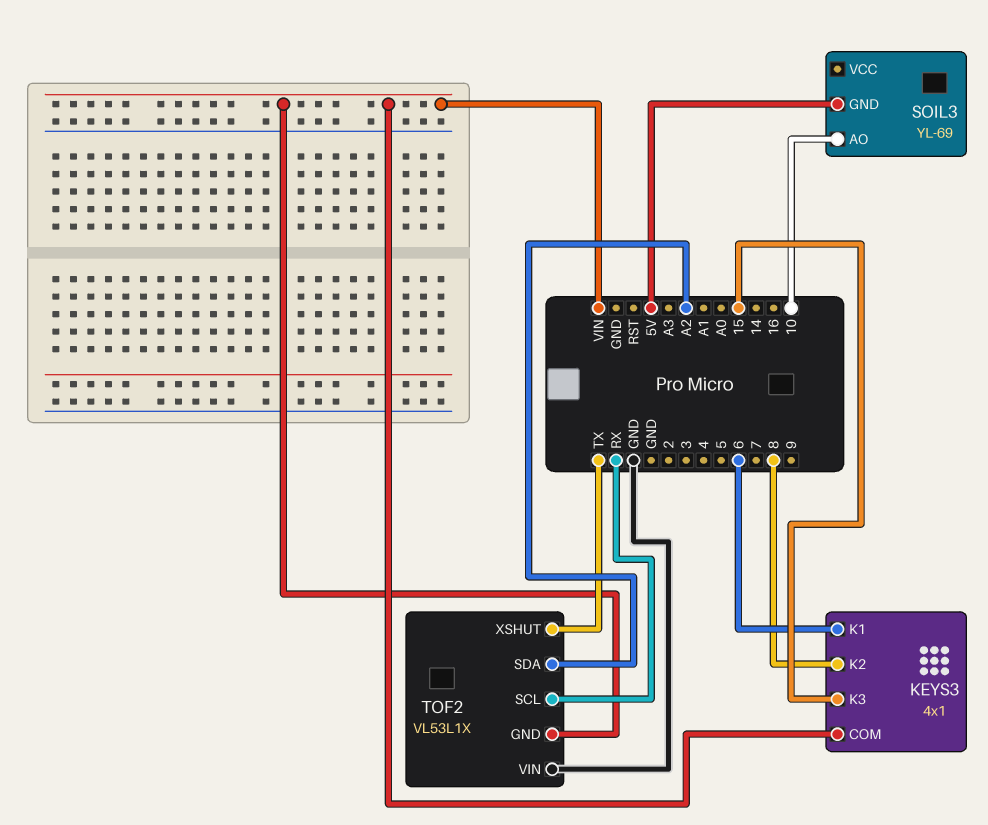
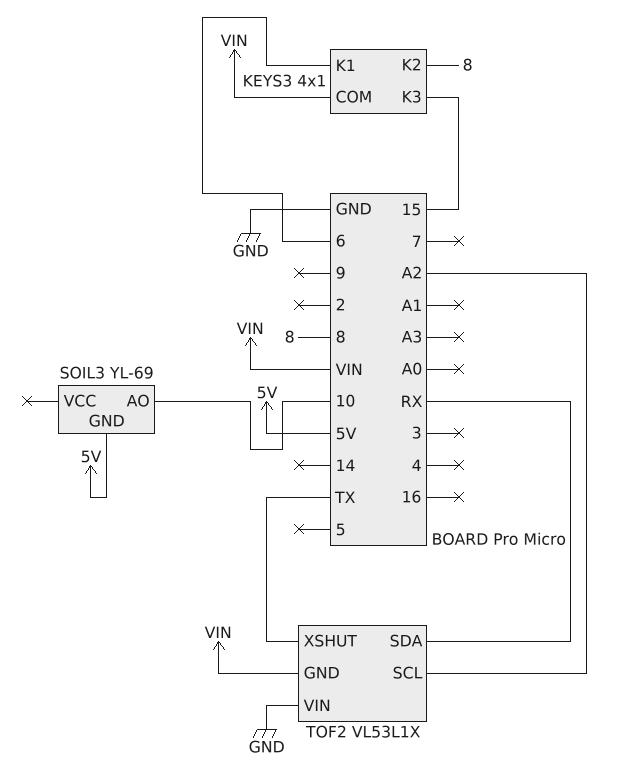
TOF2 pin SCL: RX -> A2
TOF2 pin SDA: A2 -> RX

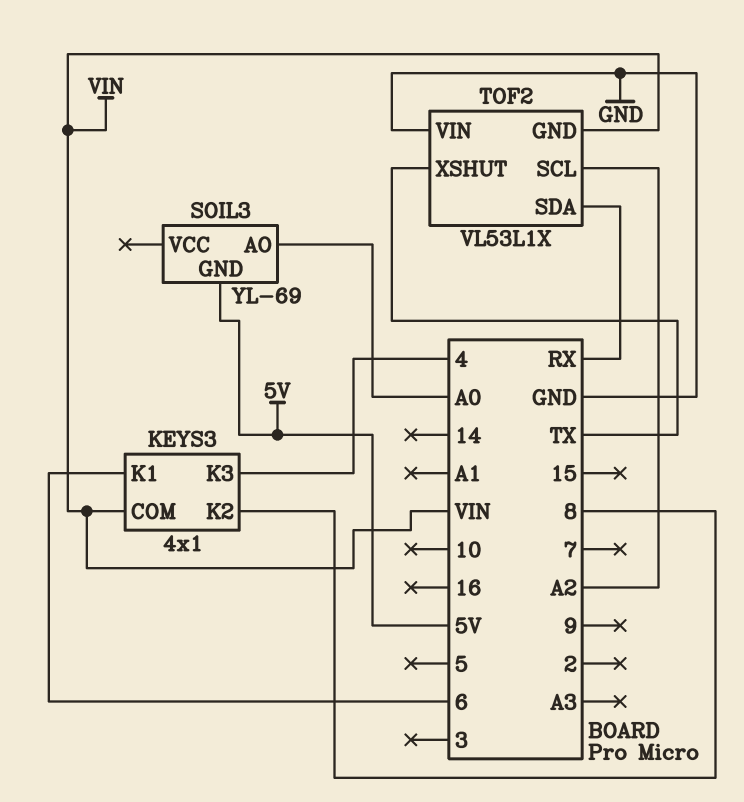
KEYS3 pin K3: 15 -> 4
SOIL3 pin AO: 10 -> A0

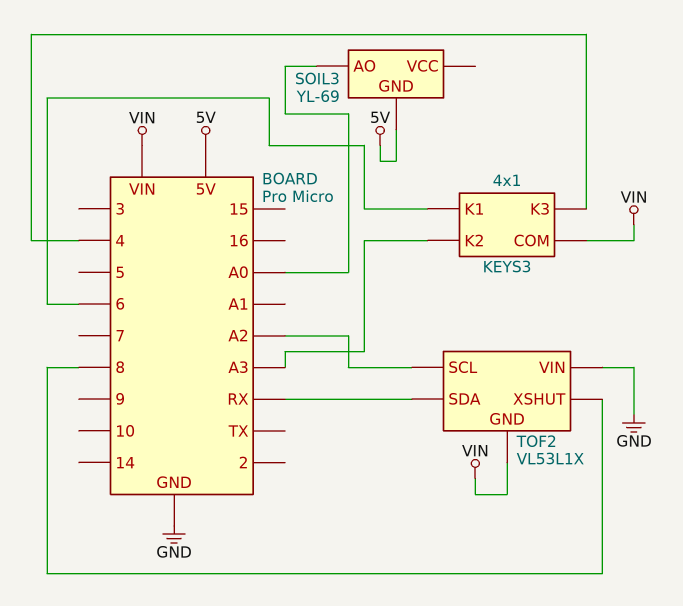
KEYS3 pin K2: 8 -> A3
TOF2 pin XSHUT: TX -> 8

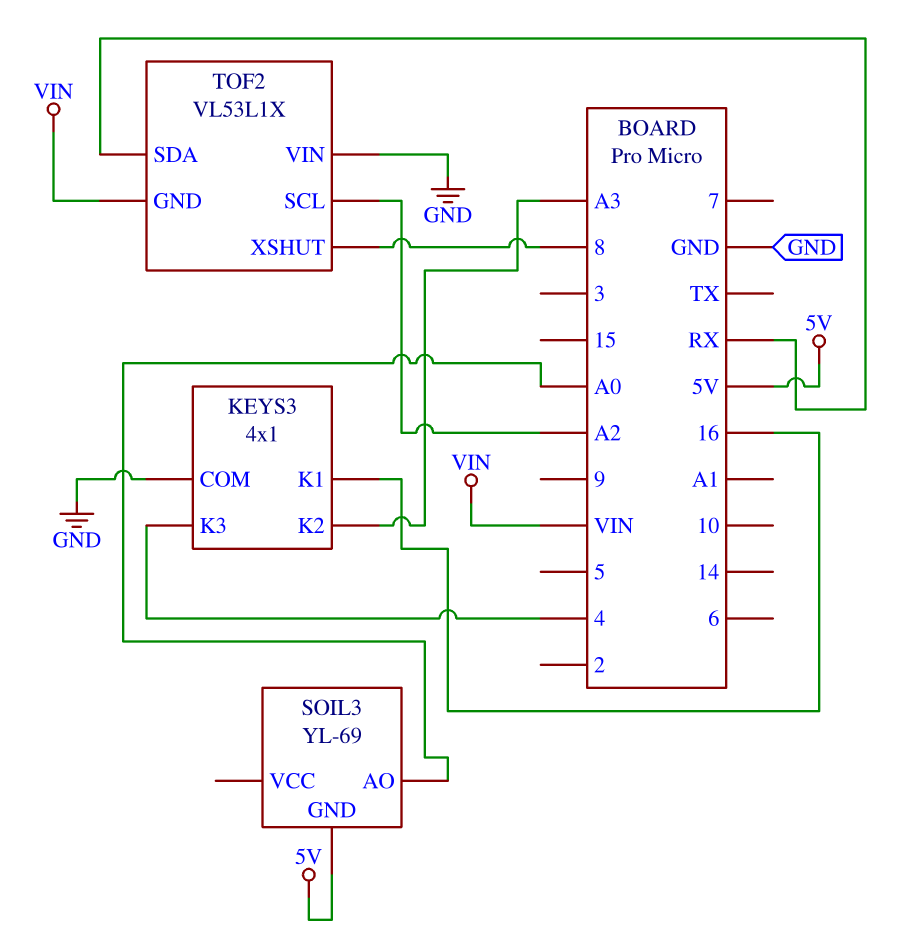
KEYS3 pin COM: VIN -> GND
KEYS3 pin K1: 6 -> 16

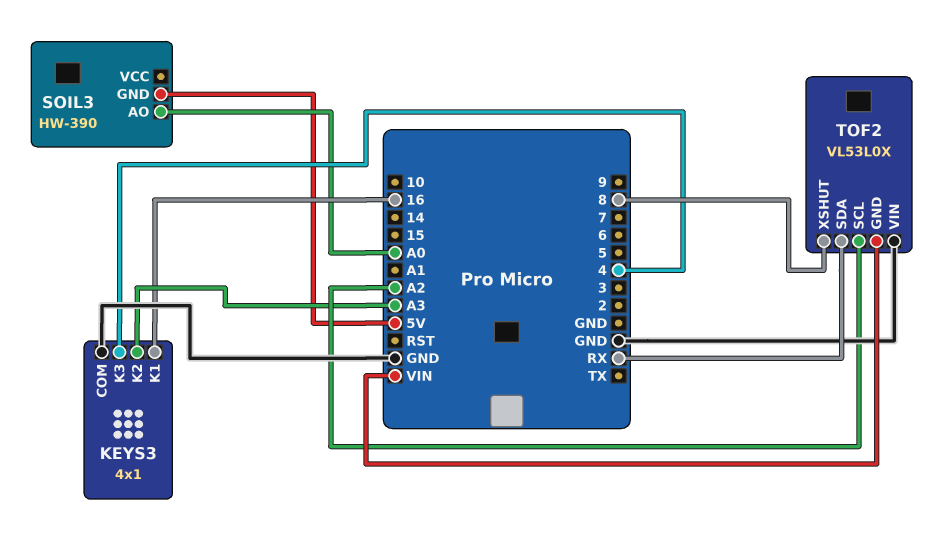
SOIL3: YL-69 -> HW-390
TOF2: VL53L1X -> VL53L0X

